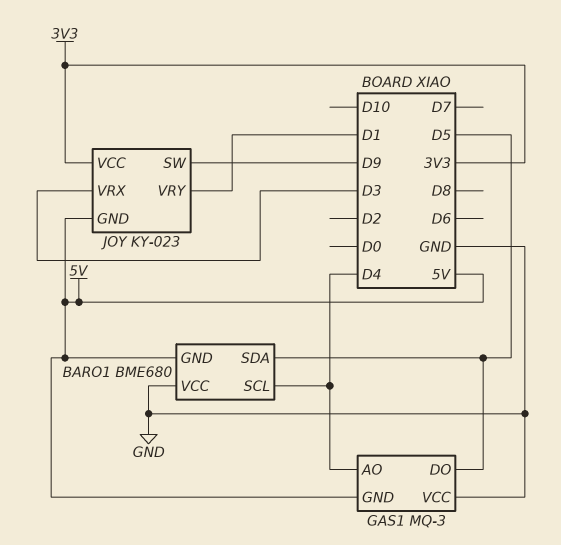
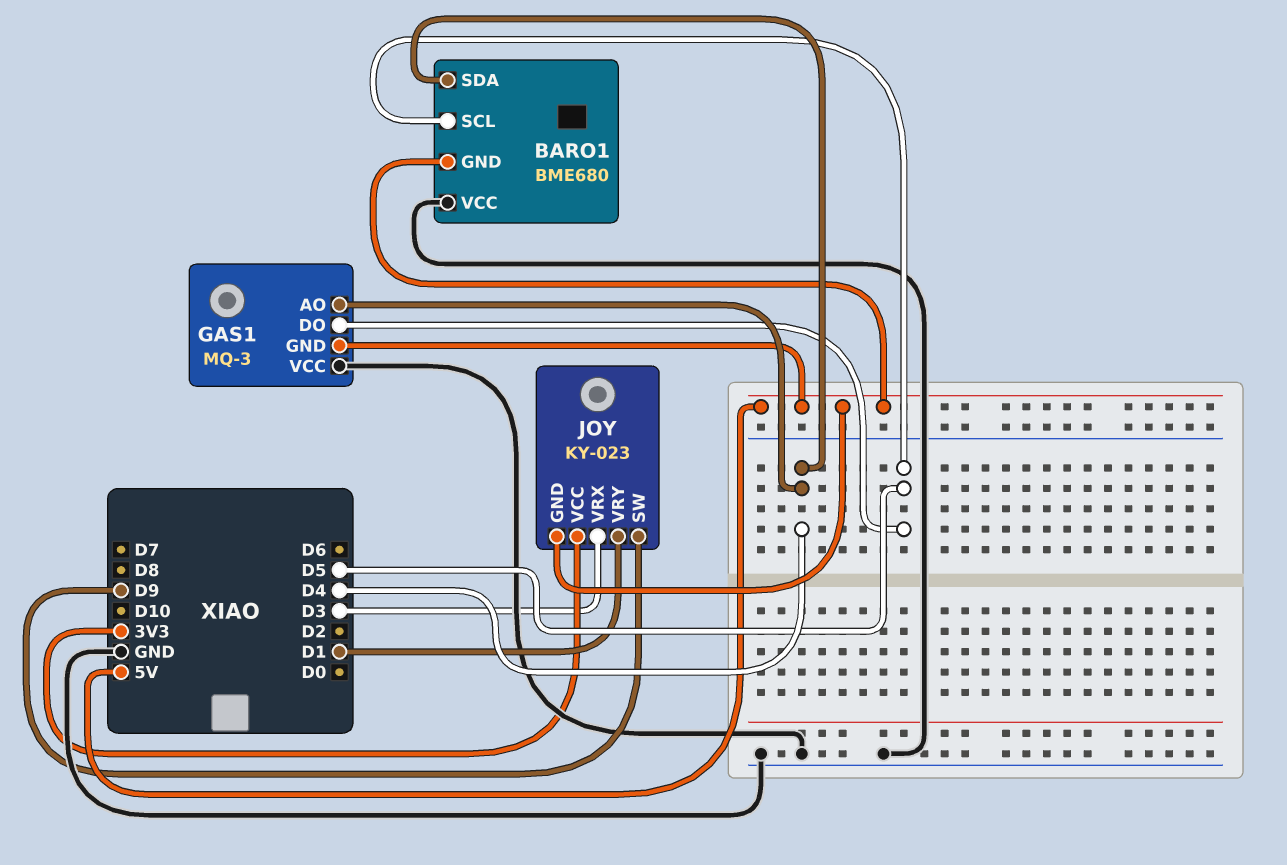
BARO1 pin SCL: D4 -> D5
BARO1 pin SDA: D5 -> D4

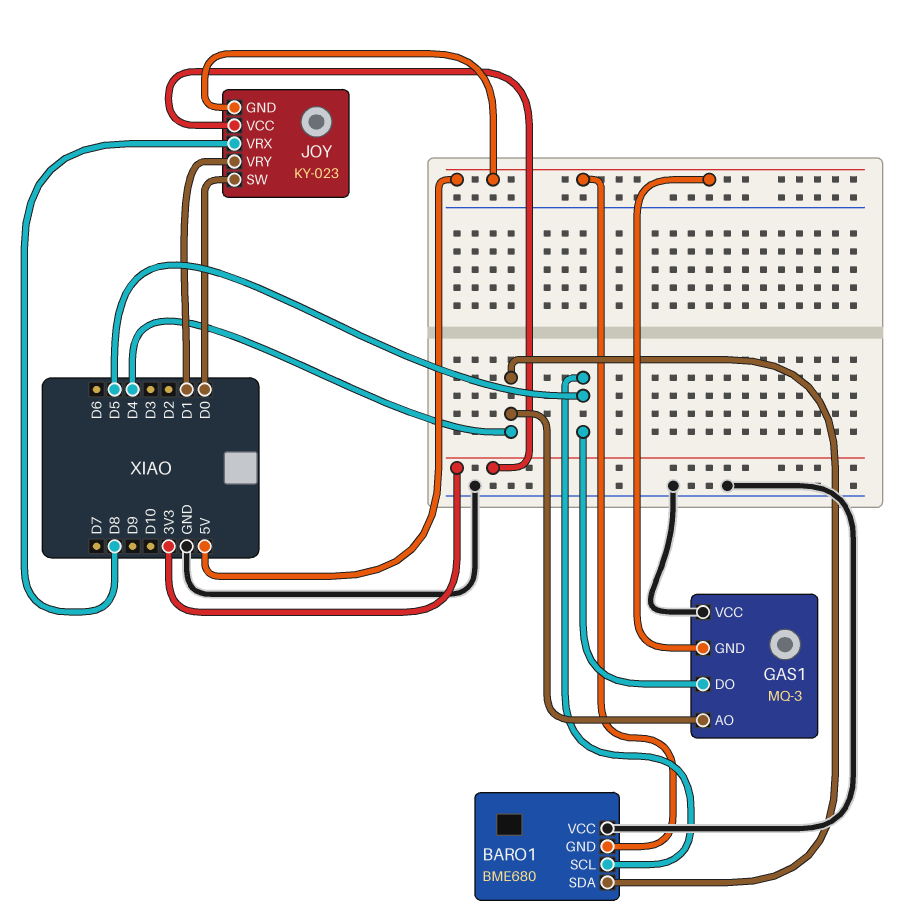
JOY pin SW: D9 -> D0
JOY pin VRX: D3 -> D8

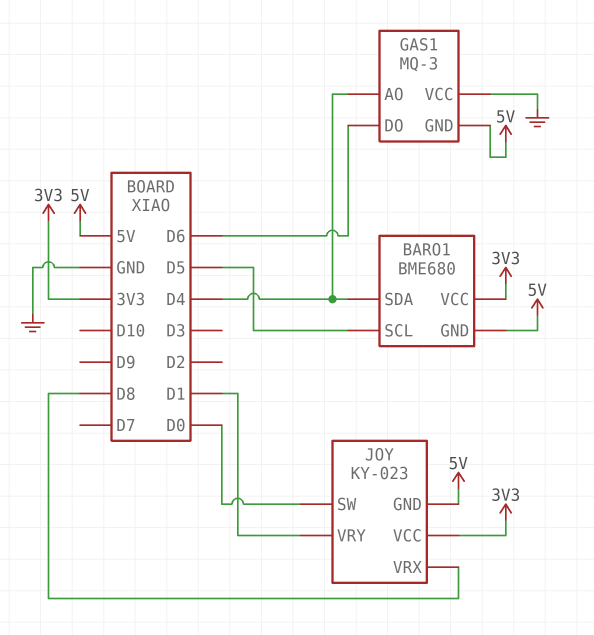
BARO1 pin VCC: GND -> 3V3
GAS1 pin DO: D5 -> D6

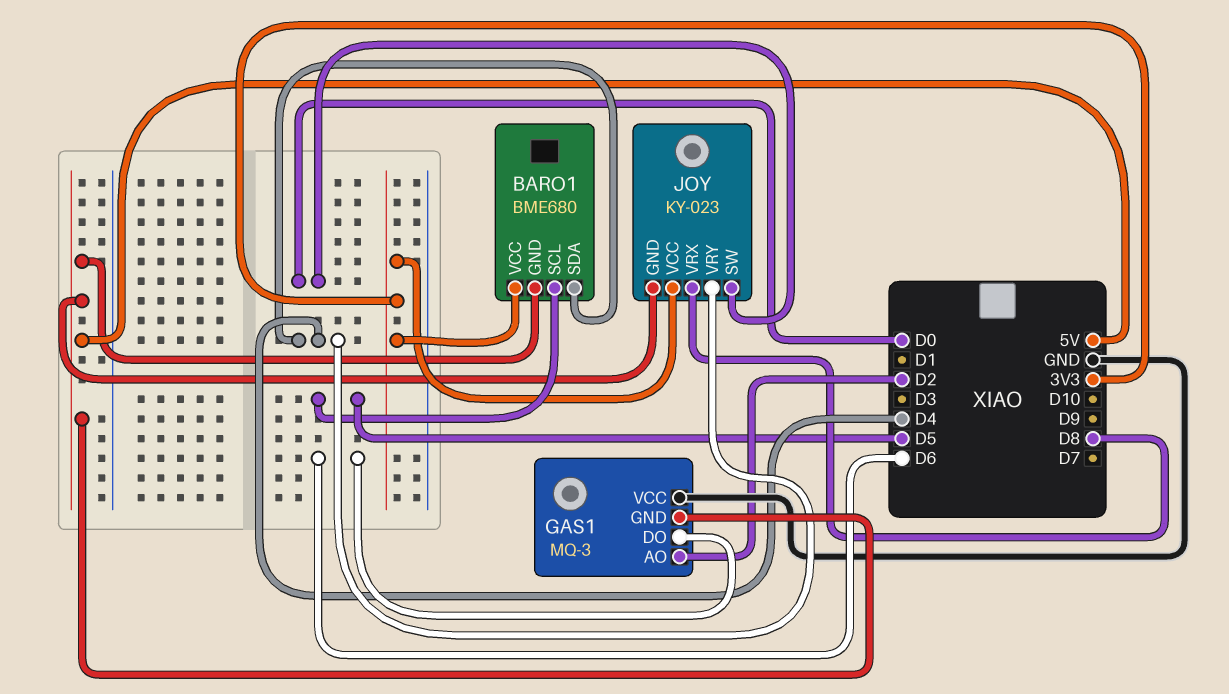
GAS1 pin AO: D4 -> D2
JOY pin VRY: D1 -> D4

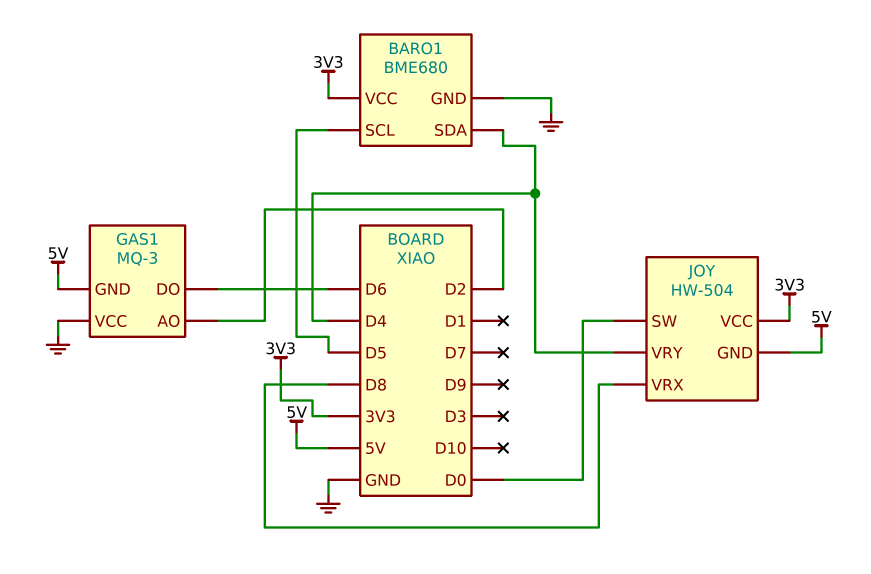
BARO1 pin GND: 5V -> GND
JOY: KY-023 -> HW-504

